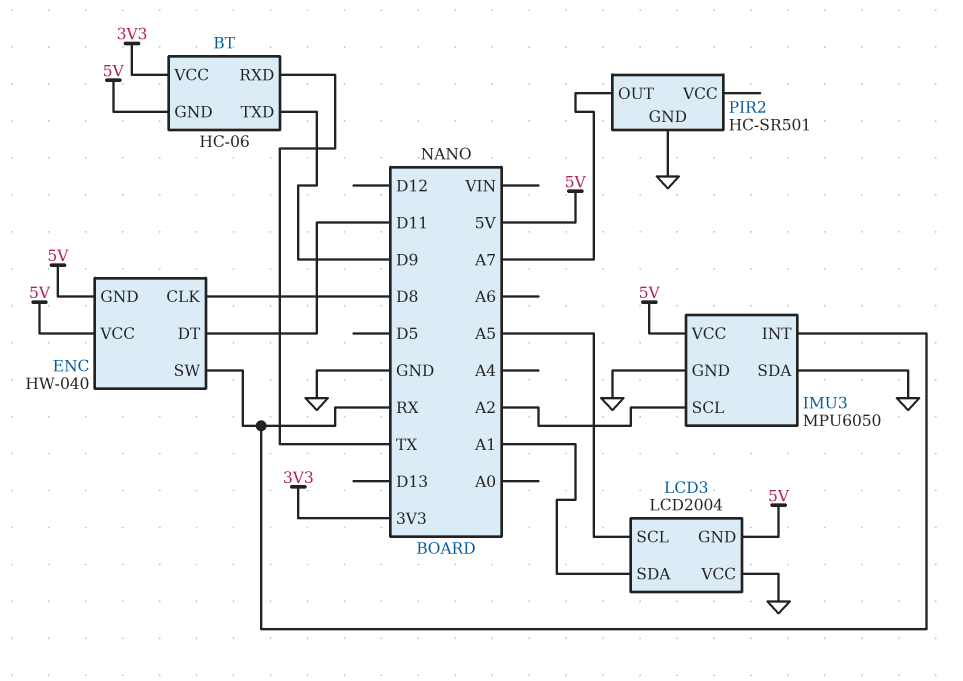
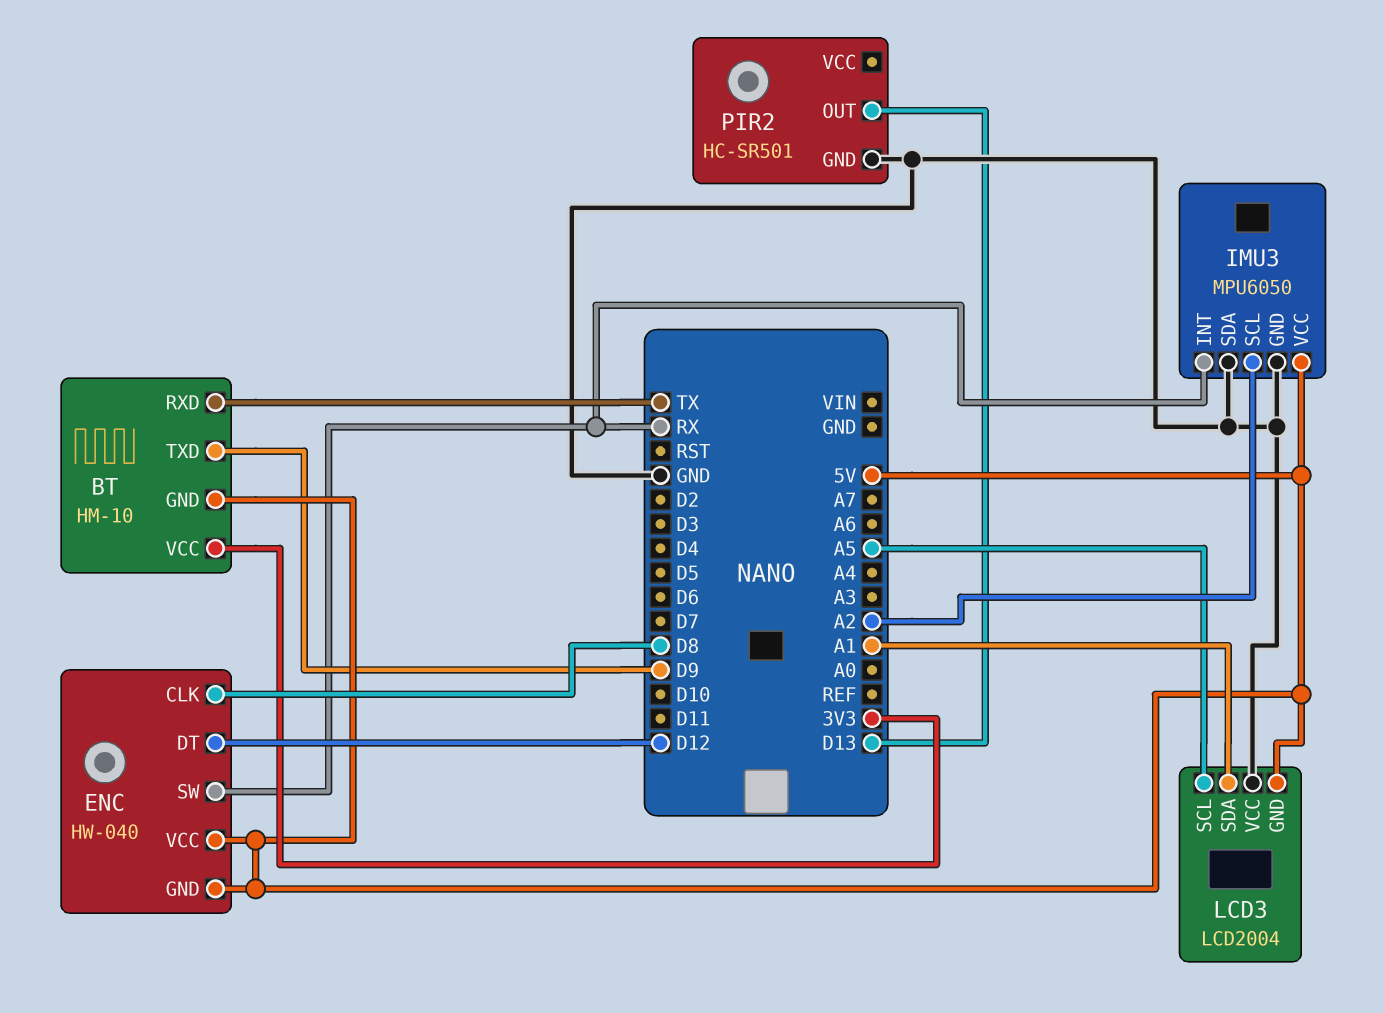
BT: HC-06 -> HM-10
ENC pin DT: D11 -> D12
PIR2 pin OUT: A7 -> D13

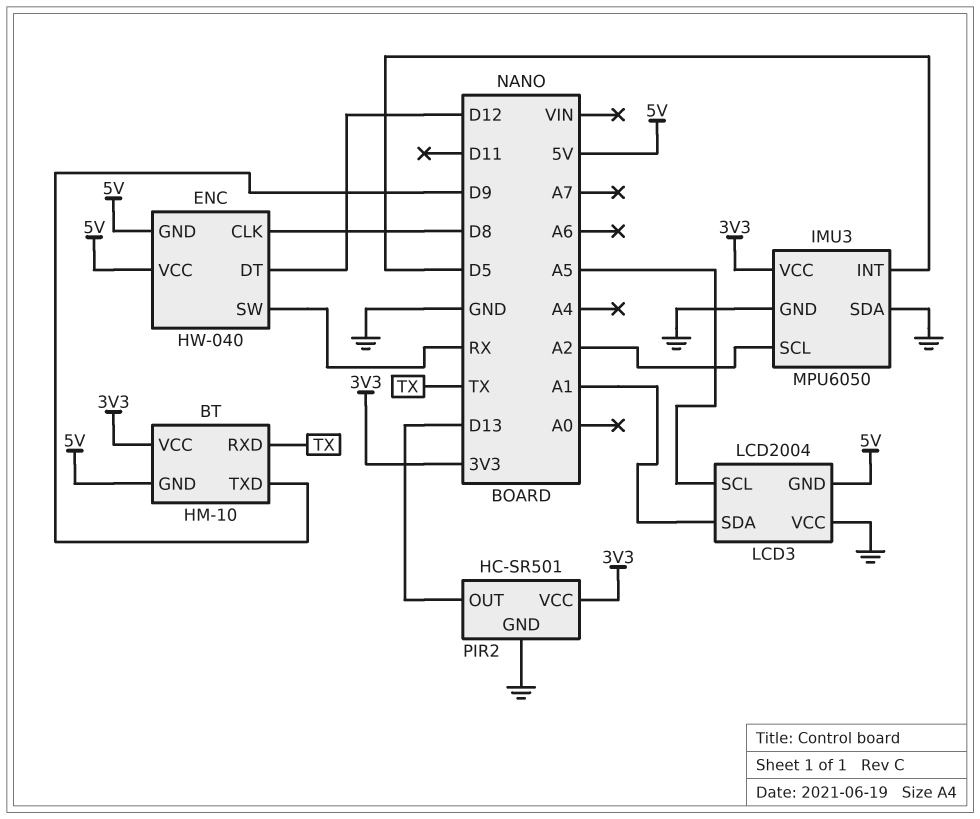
IMU3 pin INT: RX -> D5
IMU3 pin VCC: 5V -> 3V3
PIR2 pin VCC: none -> 3V3

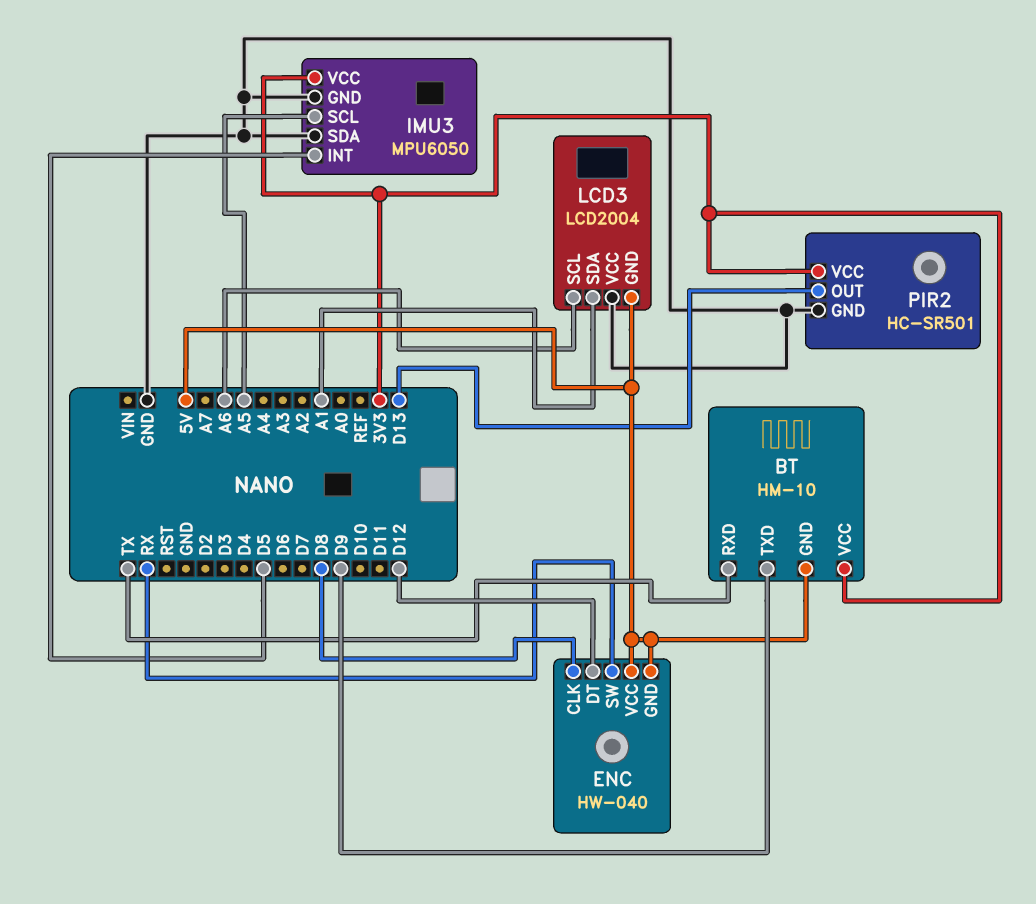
IMU3 pin SCL: A2 -> A5
LCD3 pin SCL: A5 -> A6

